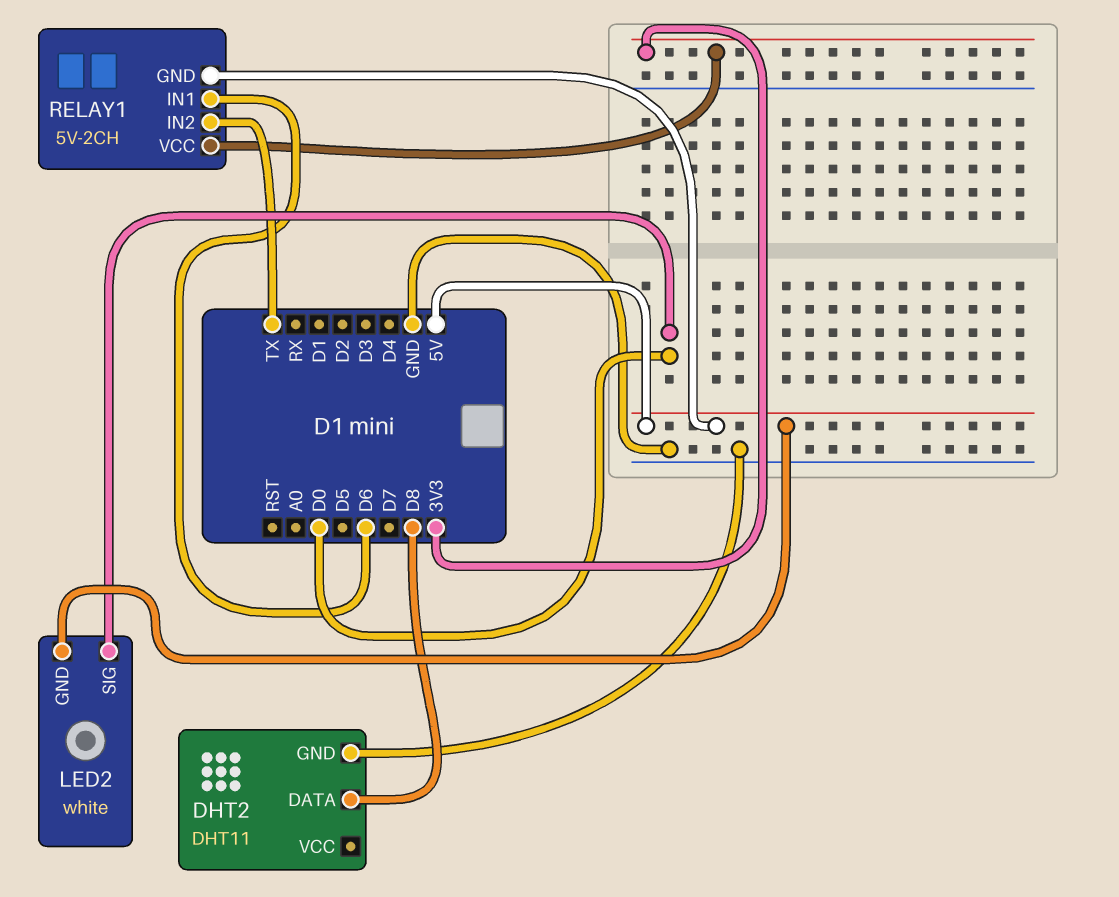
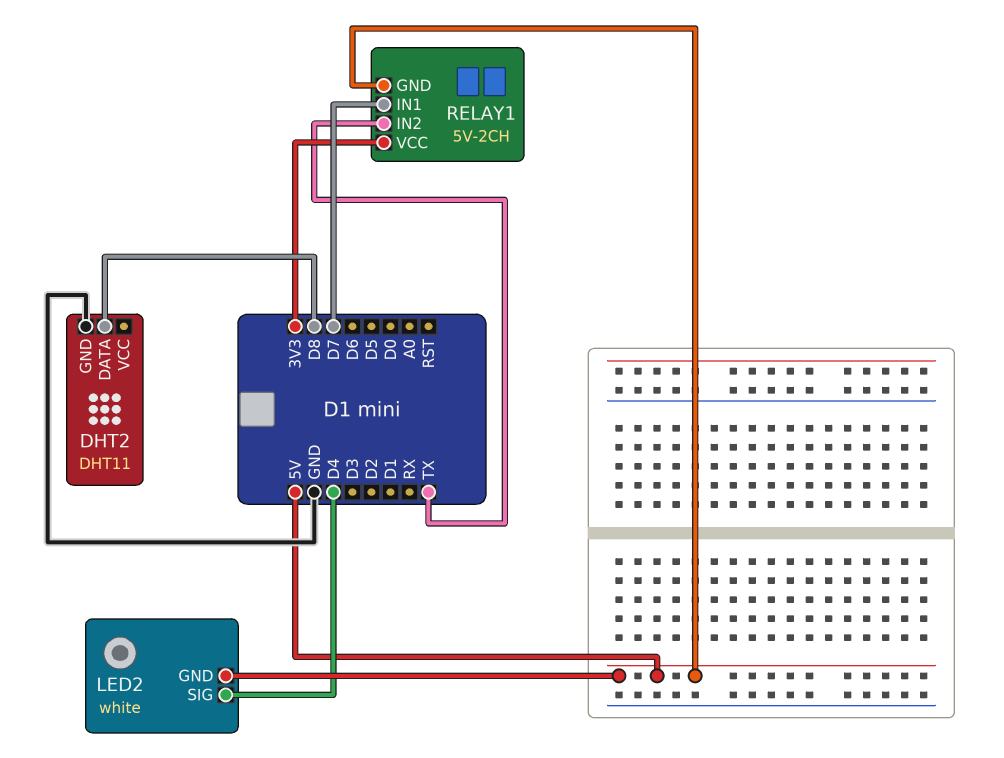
LED2 pin SIG: D0 -> D4
RELAY1 pin IN1: D6 -> D7

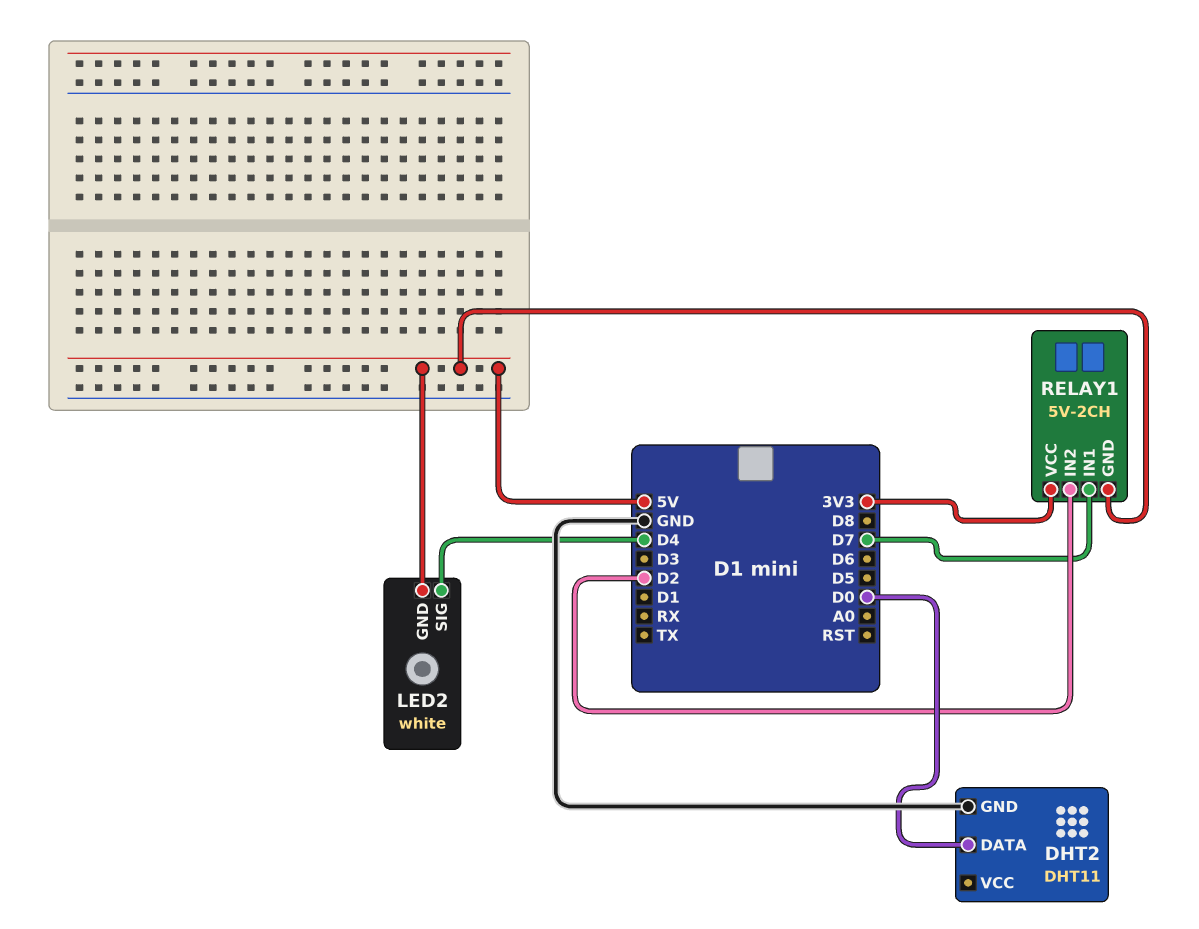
DHT2 pin DATA: D8 -> D0
RELAY1 pin IN2: TX -> D2

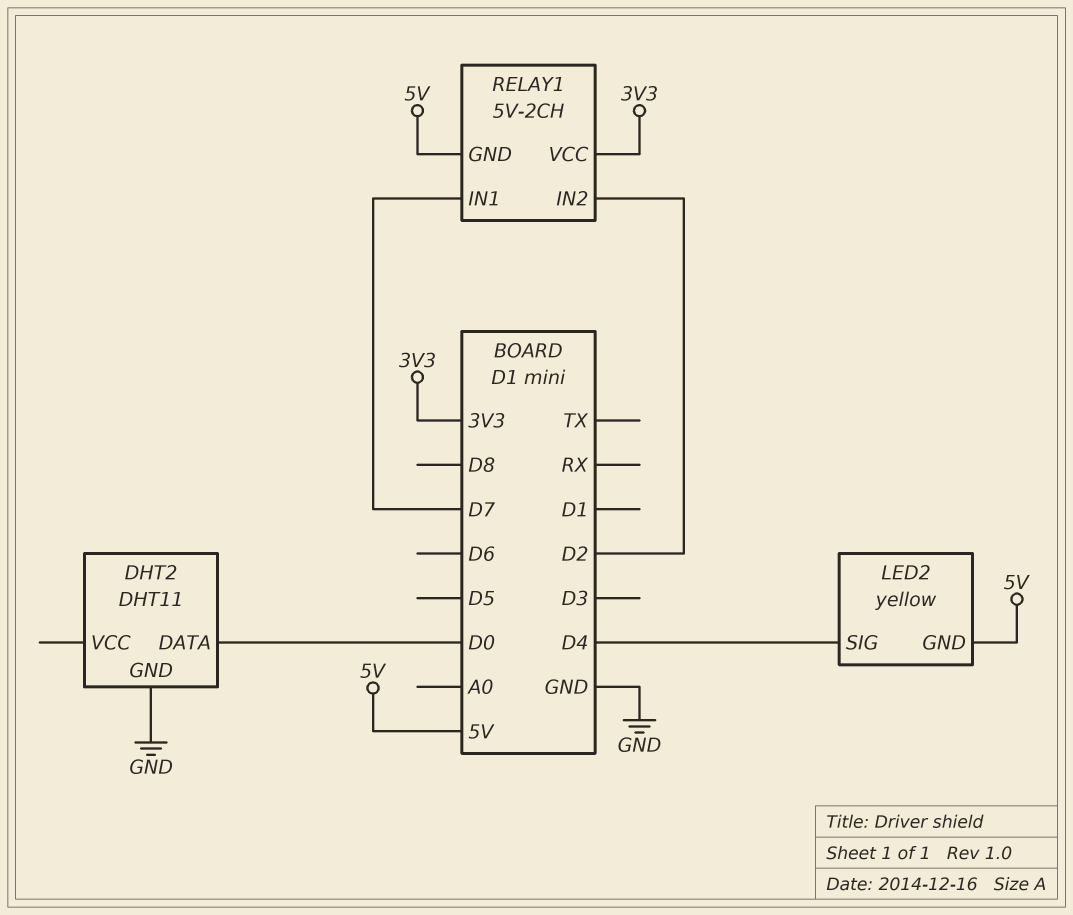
LED2: white -> yellow

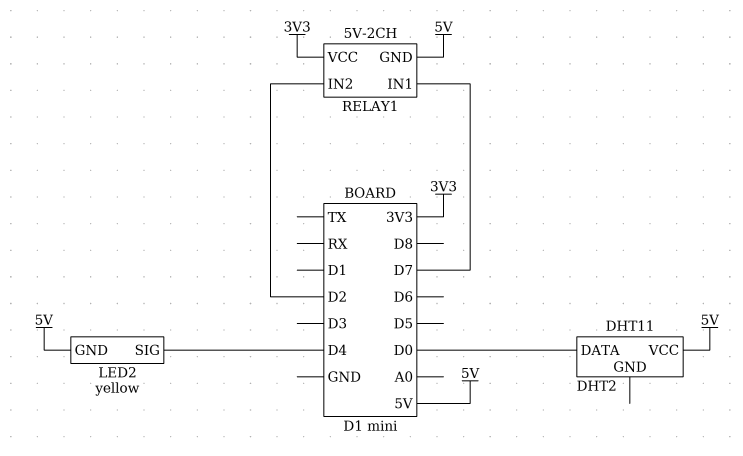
DHT2 pin GND: GND -> none
DHT2 pin VCC: none -> 5V

